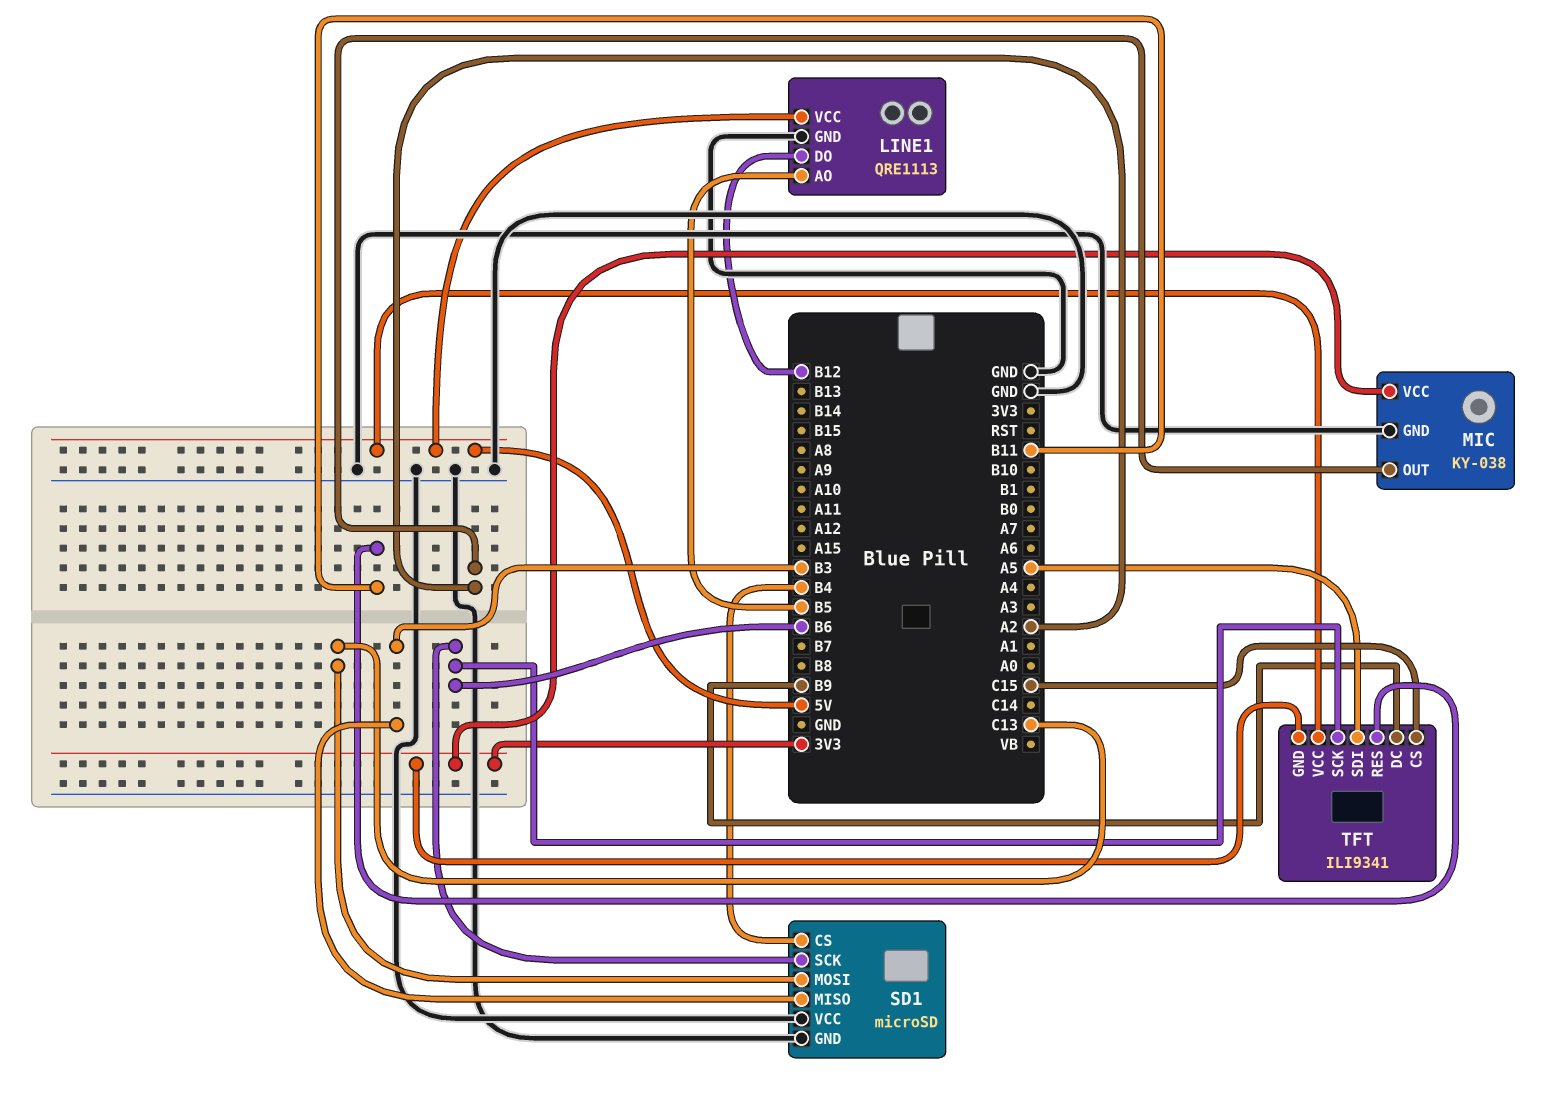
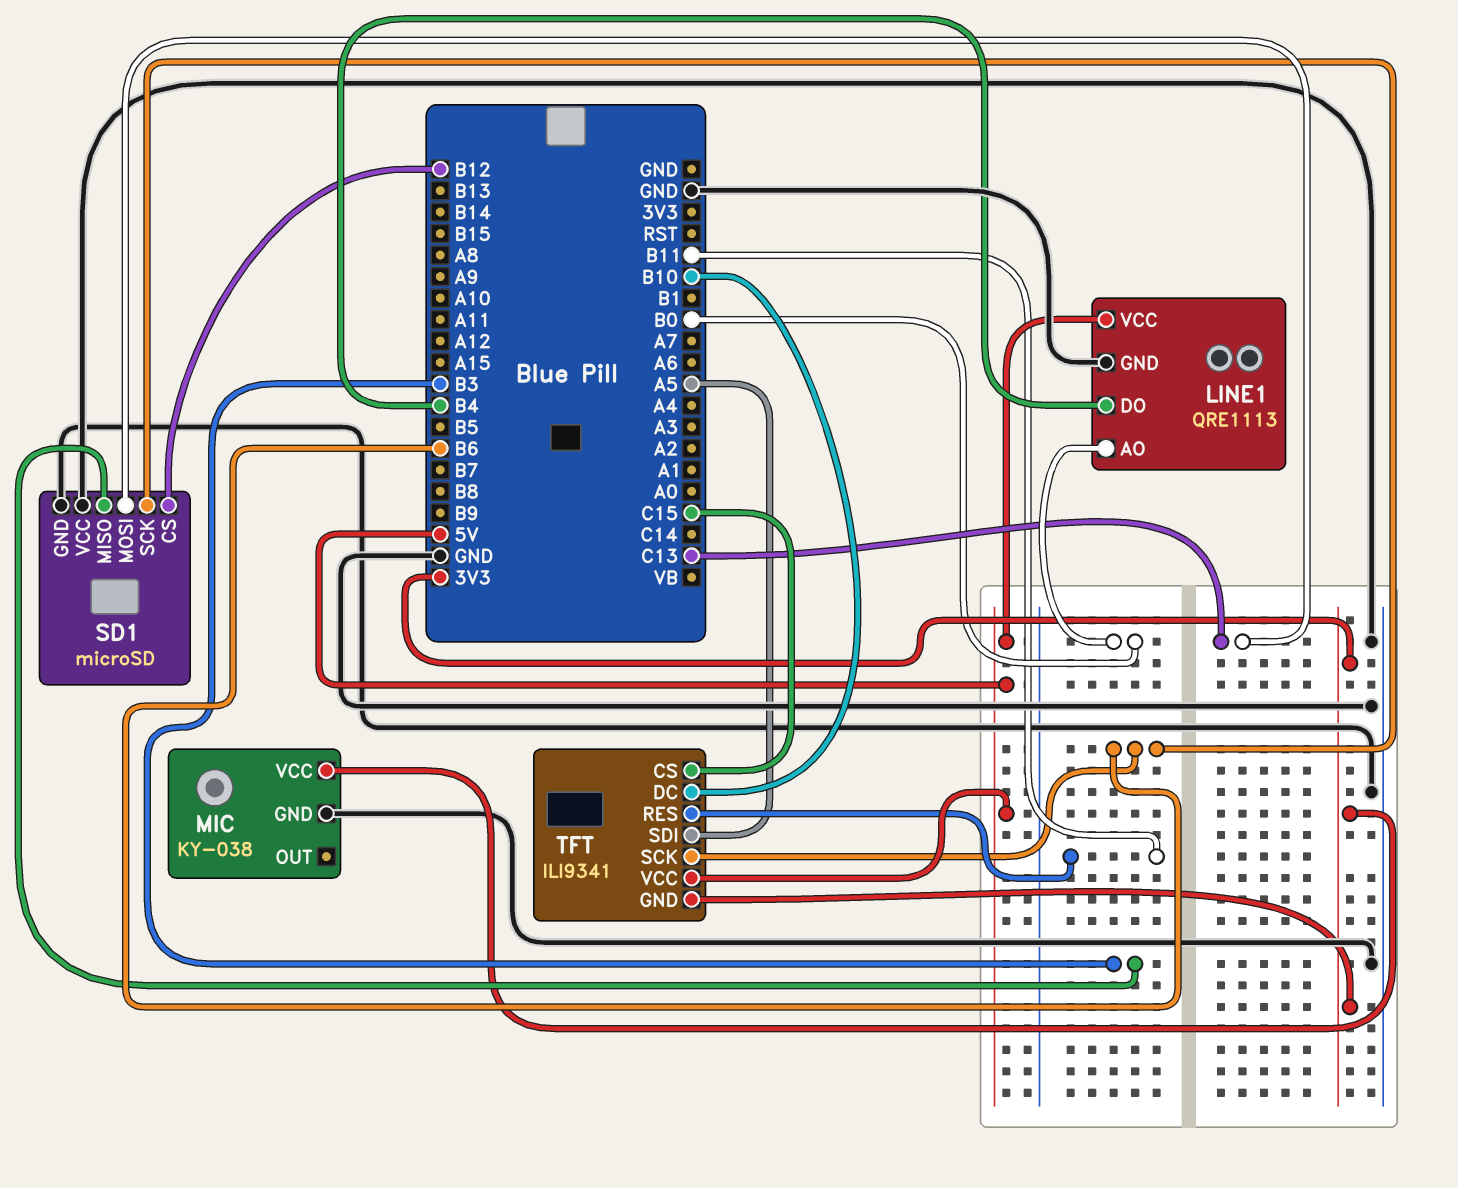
LINE1 pin AO: B5 -> B0
LINE1 pin DO: B12 -> B4
MIC pin OUT: A2 -> none
SD1 pin CS: B4 -> B12
TFT pin DC: B9 -> B10

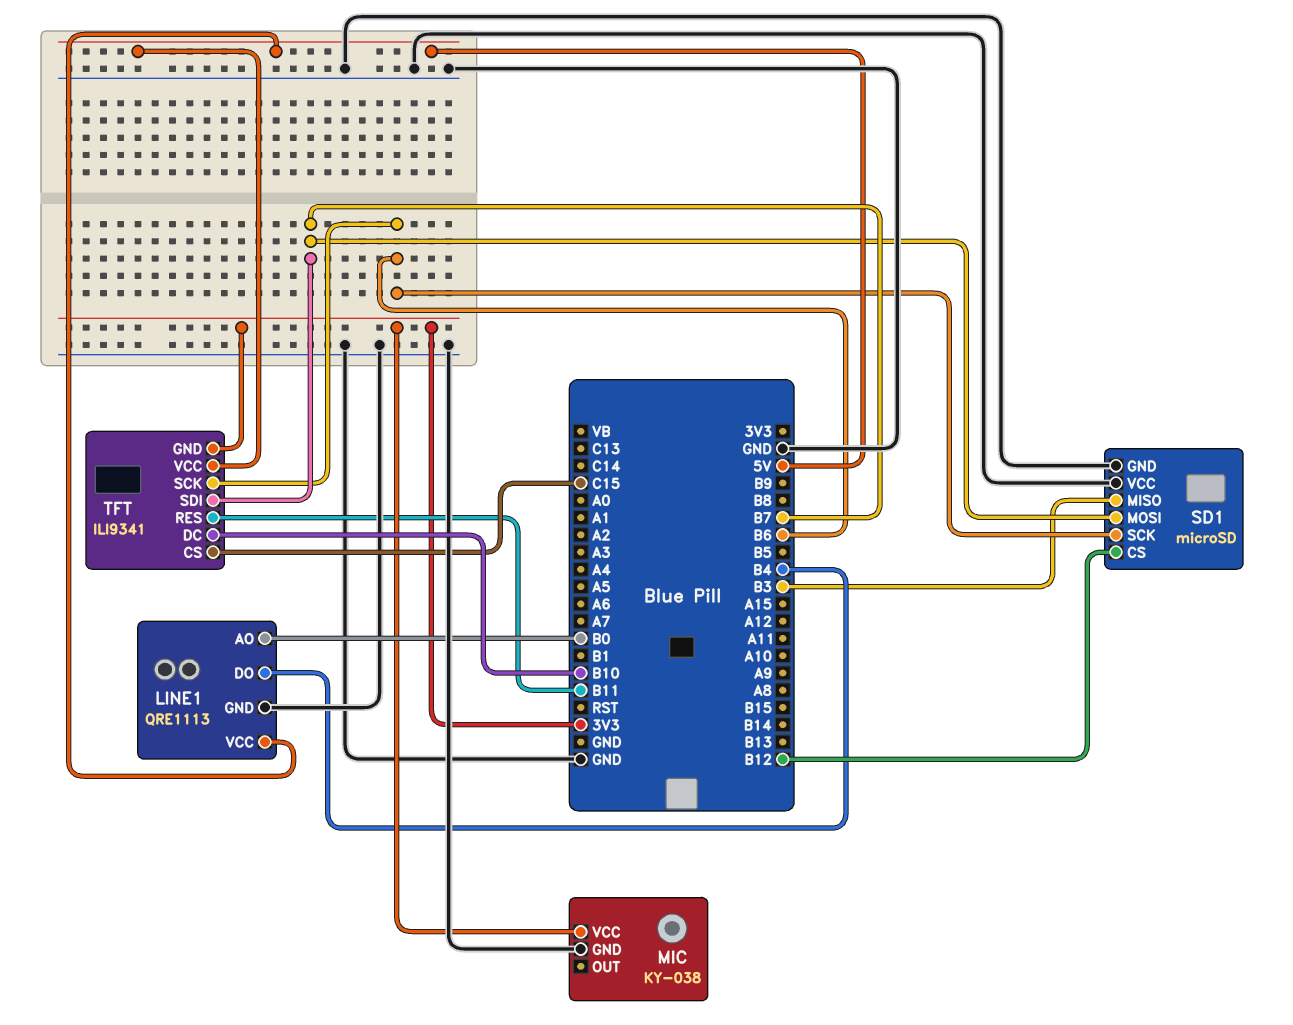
SD1 pin MOSI: C13 -> B7
TFT pin SDI: A5 -> B7

